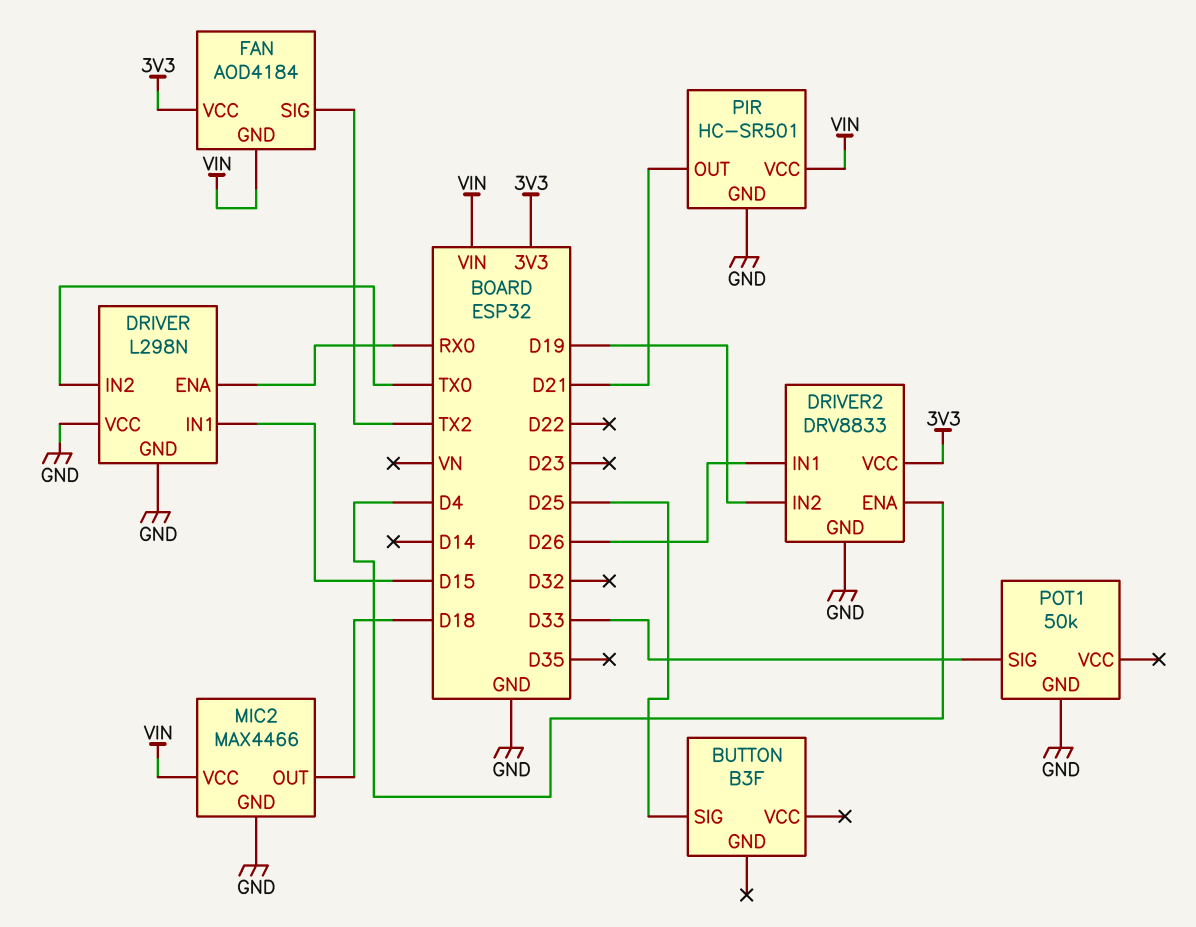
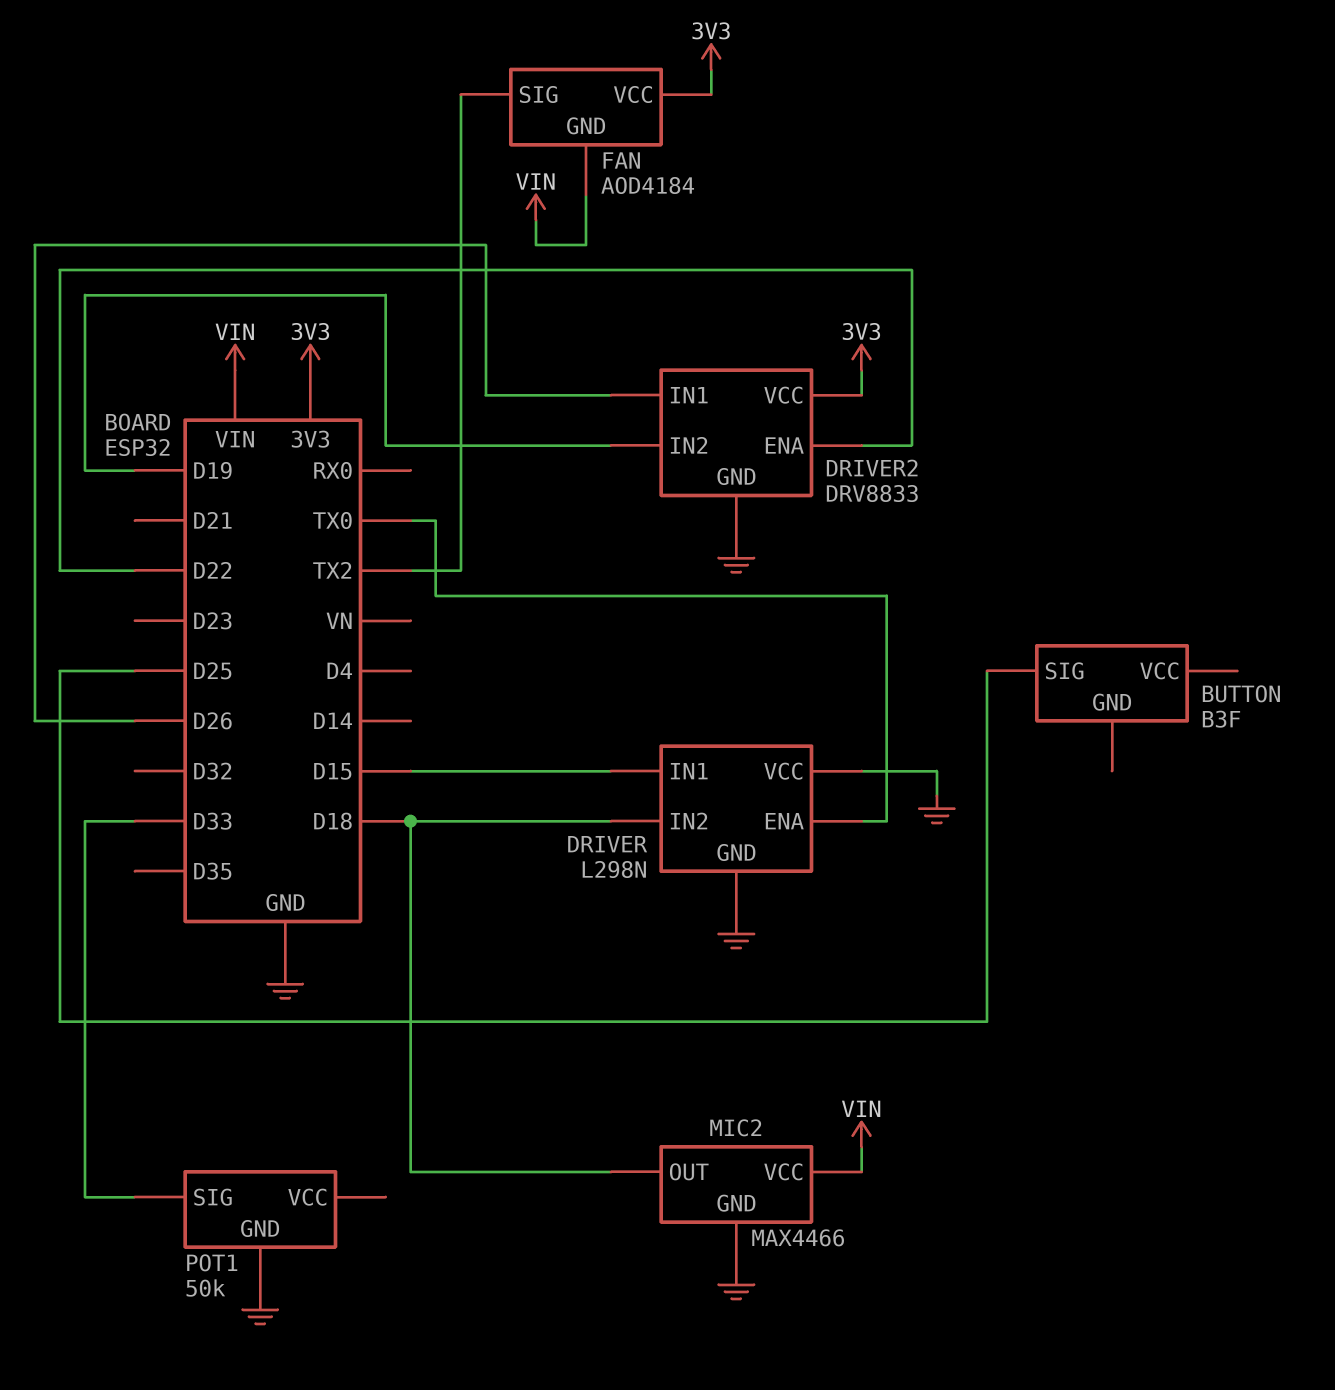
DRIVER pin ENA: RX0 -> TX0
DRIVER pin IN2: TX0 -> D18
DRIVER2 pin ENA: D4 -> D22
PIR: HC-SR501 -> none
PIR pin GND: GND -> none
PIR pin OUT: D21 -> none
PIR pin VCC: VIN -> none

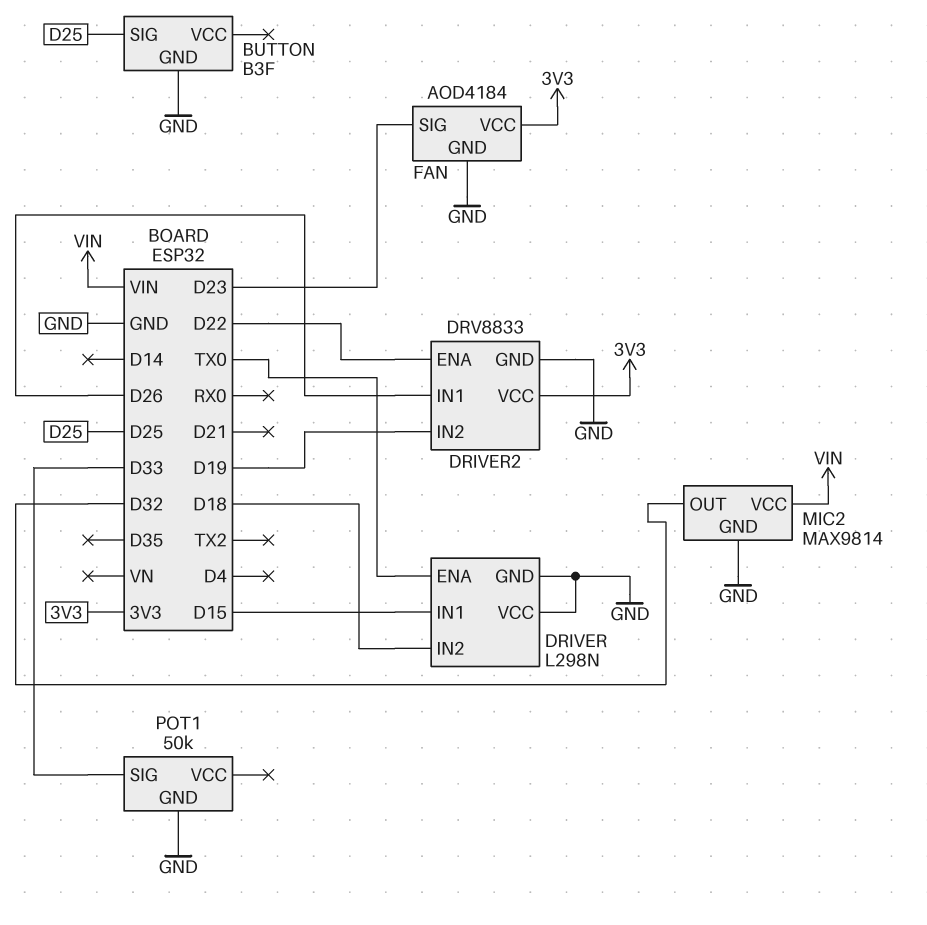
BUTTON pin GND: none -> GND
FAN pin GND: VIN -> GND
FAN pin SIG: TX2 -> D23
MIC2: MAX4466 -> MAX9814
MIC2 pin OUT: D18 -> D32

